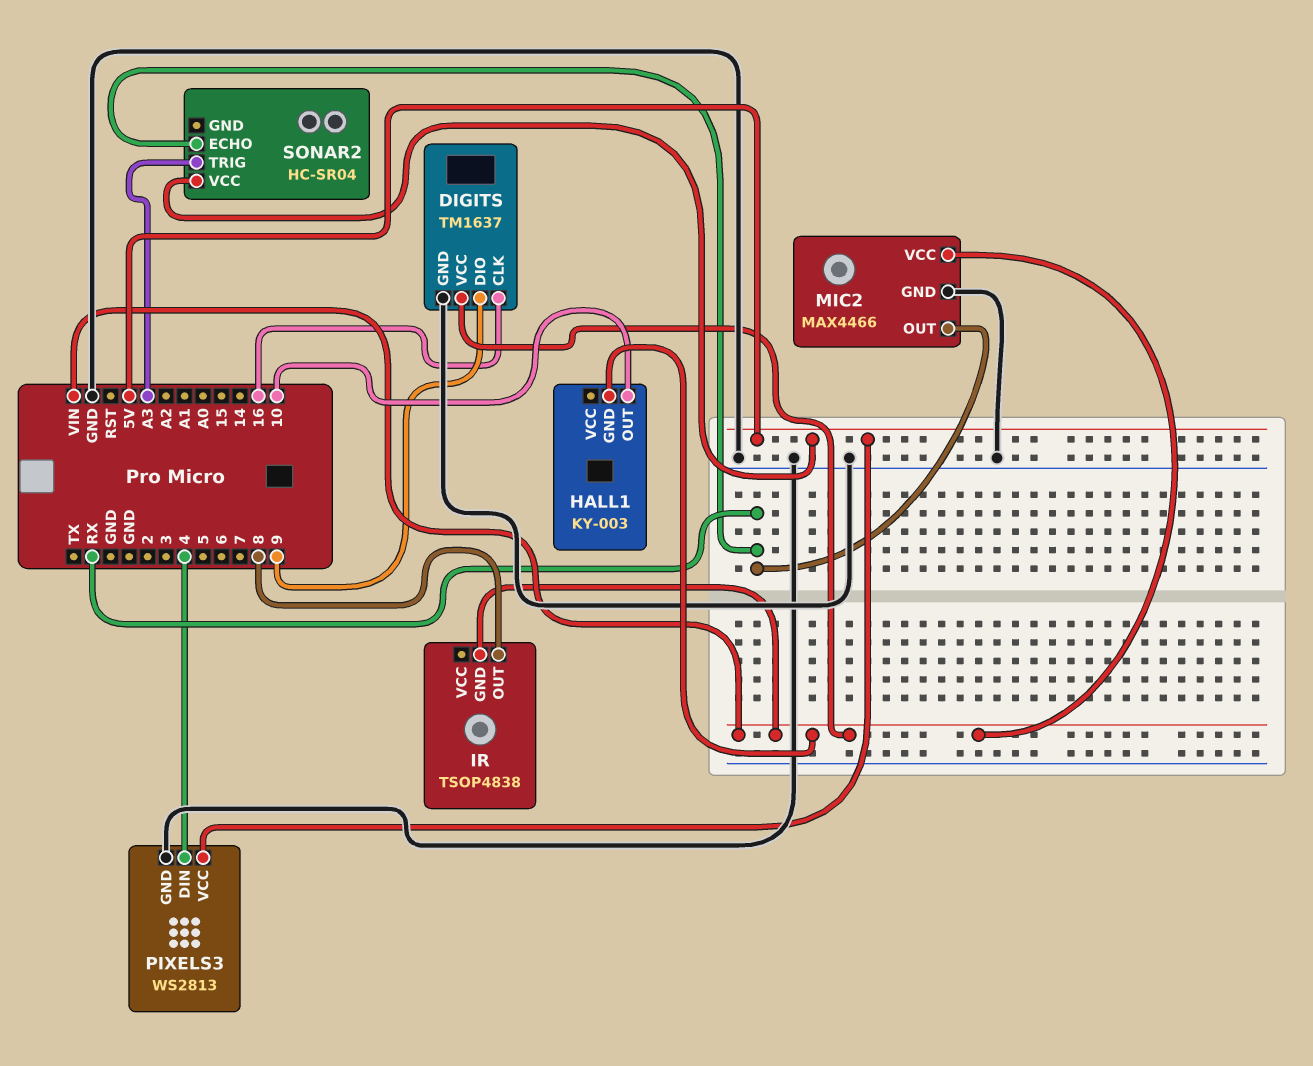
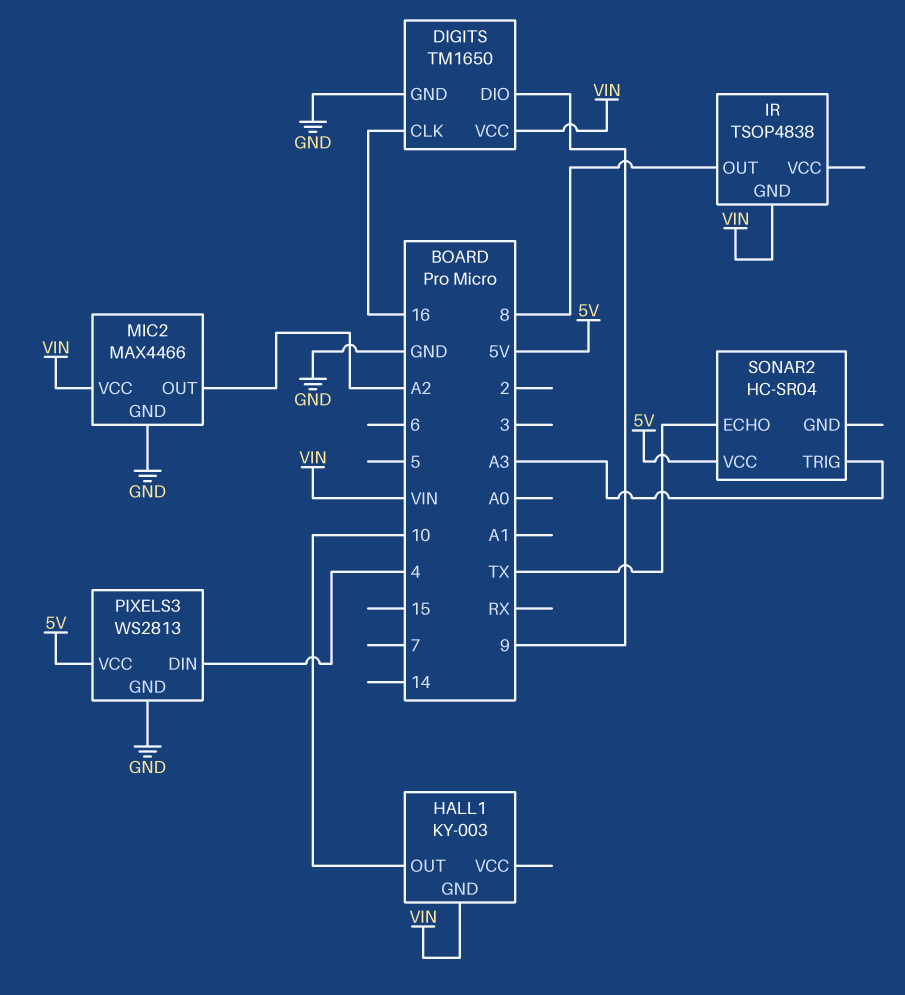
DIGITS: TM1637 -> TM1650
MIC2 pin OUT: RX -> A2
SONAR2 pin ECHO: RX -> TX

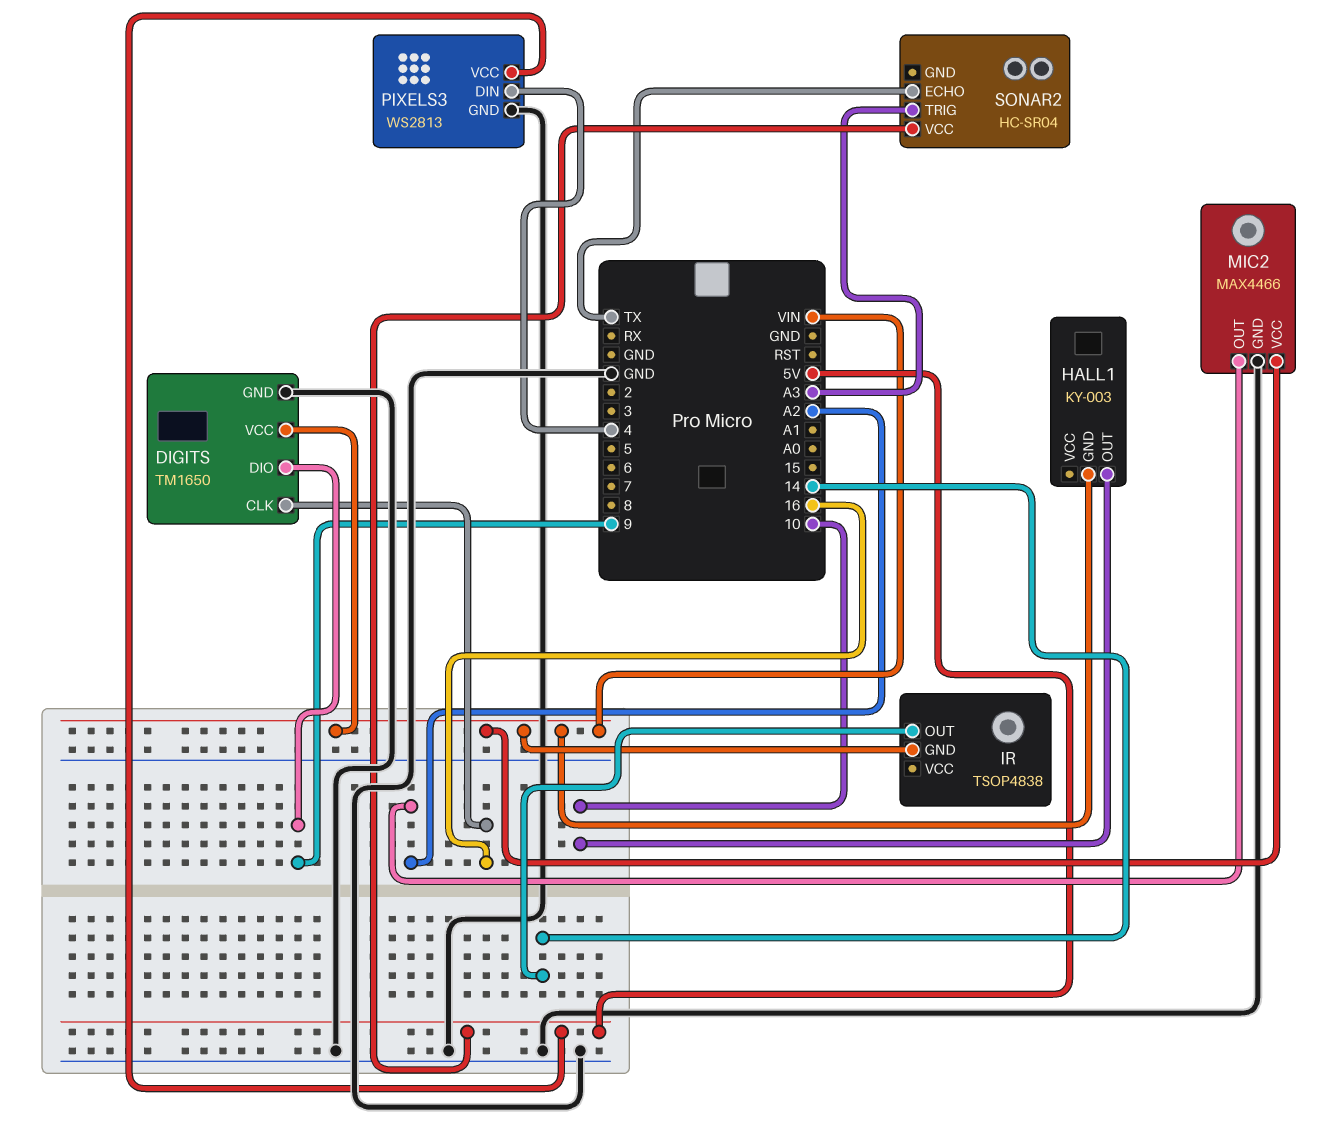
IR pin OUT: 8 -> 14

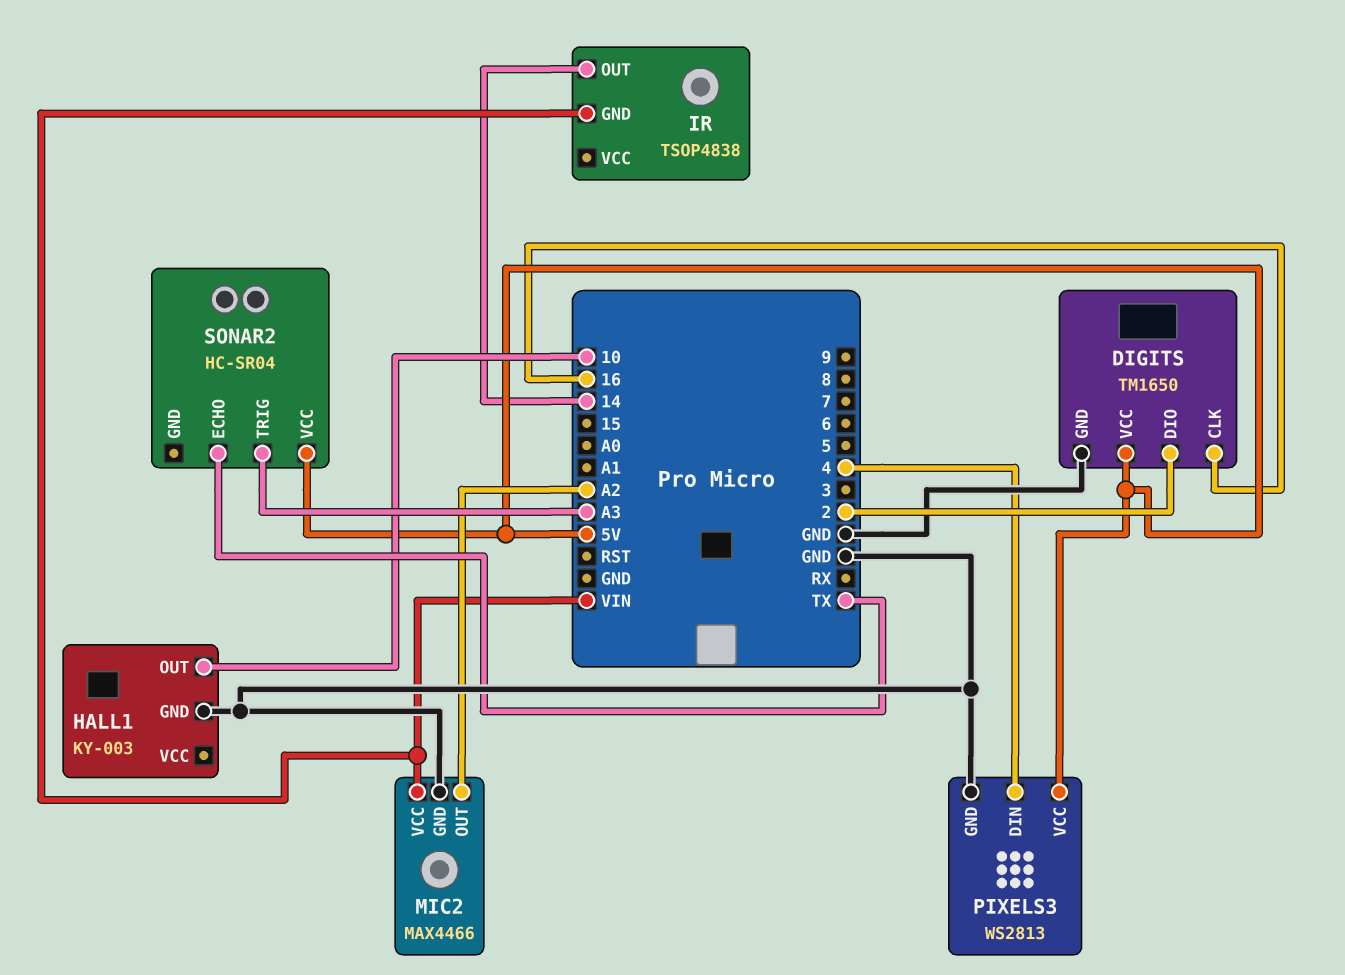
DIGITS pin DIO: 9 -> 2
DIGITS pin VCC: VIN -> 5V
HALL1 pin GND: VIN -> GND

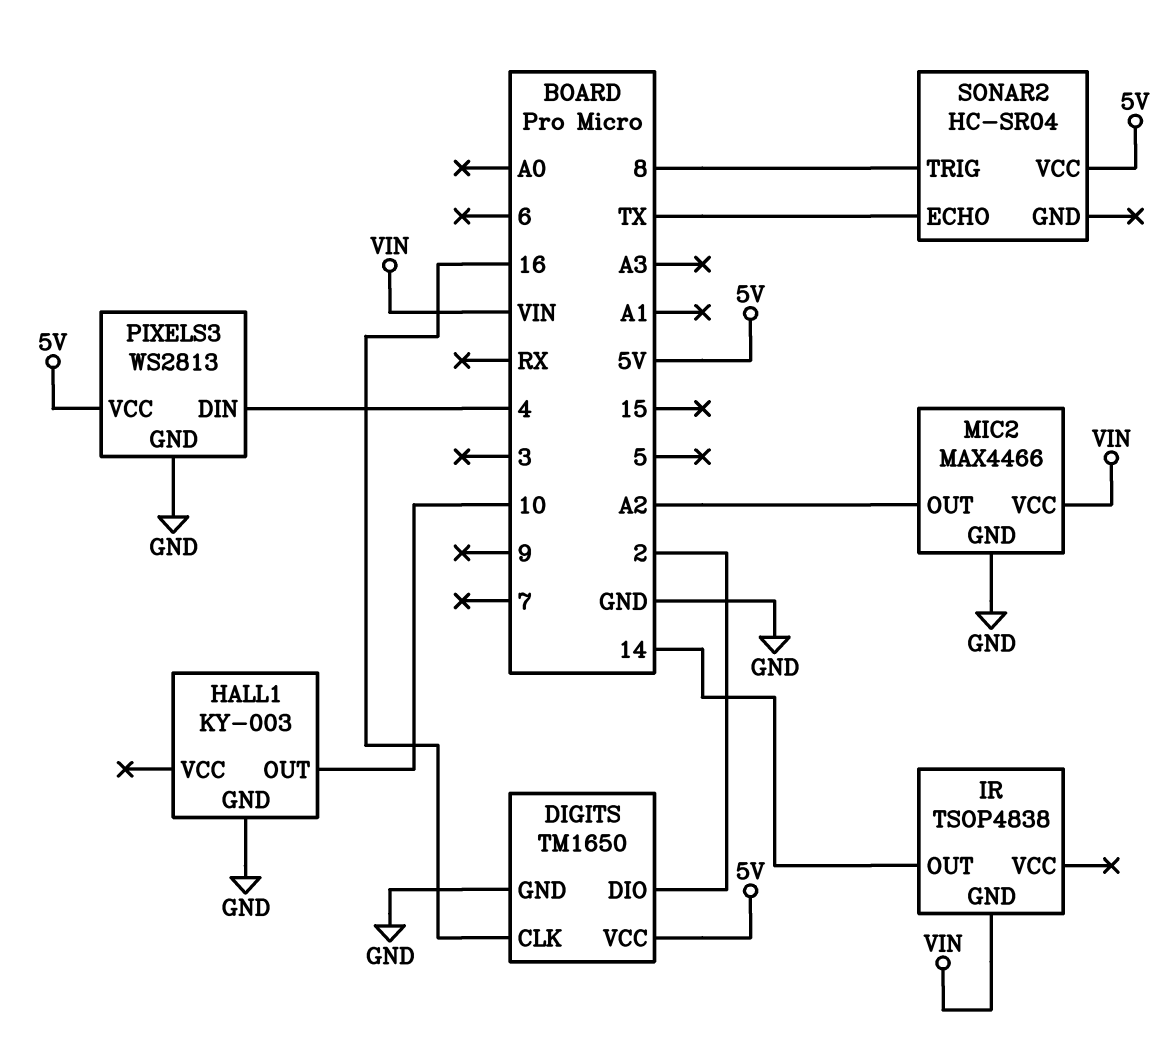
SONAR2 pin TRIG: A3 -> 8

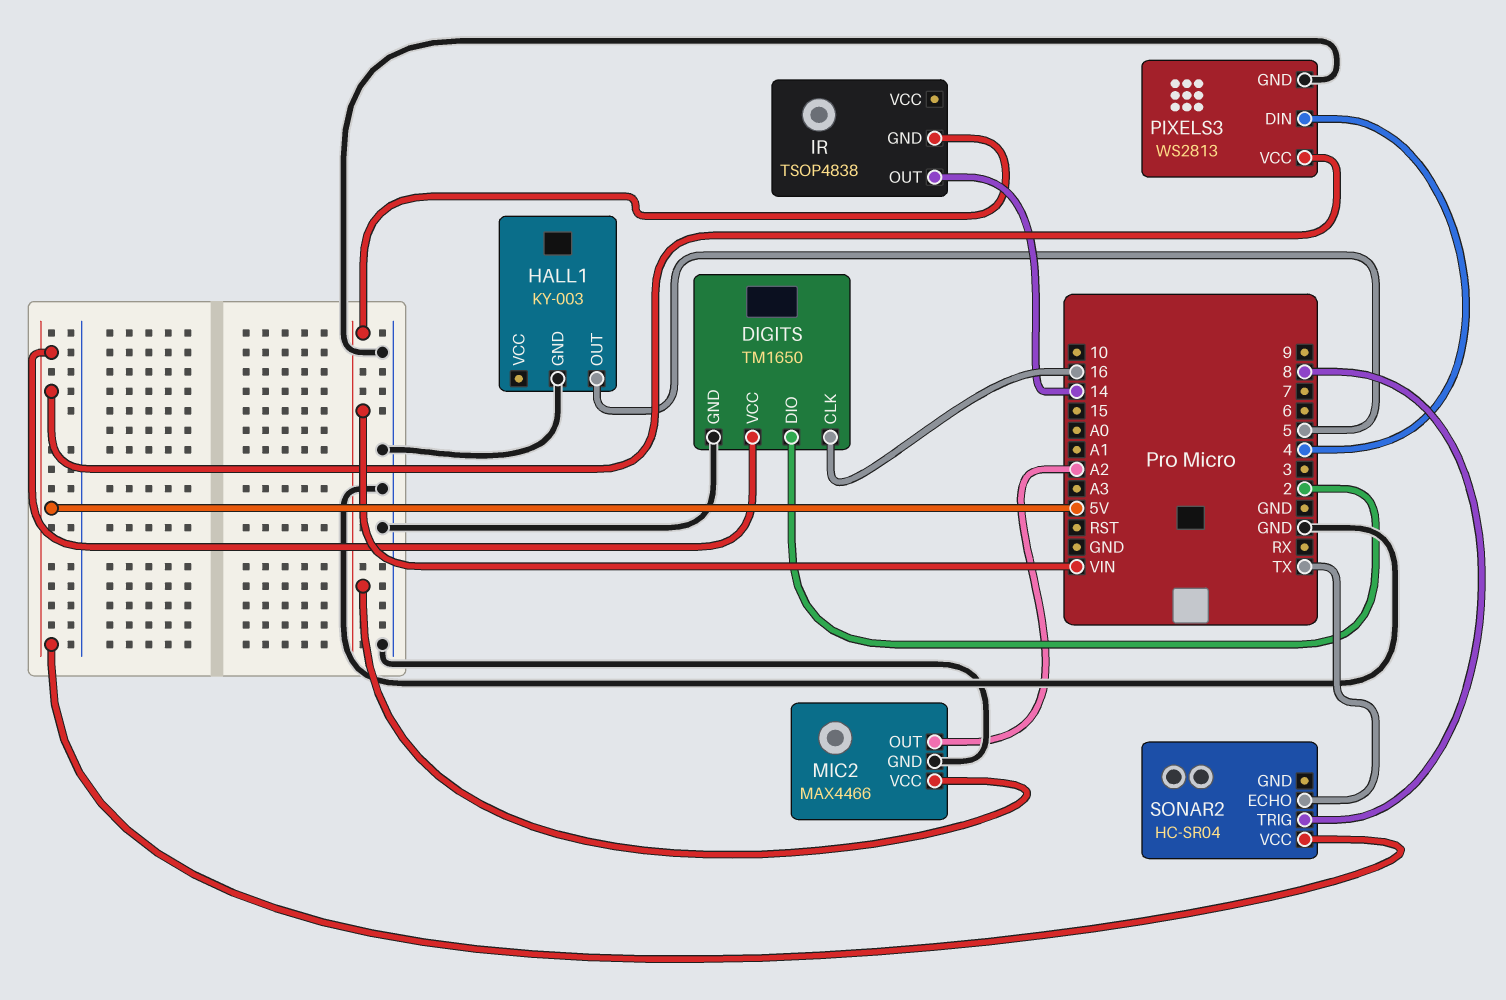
HALL1 pin OUT: 10 -> 5

